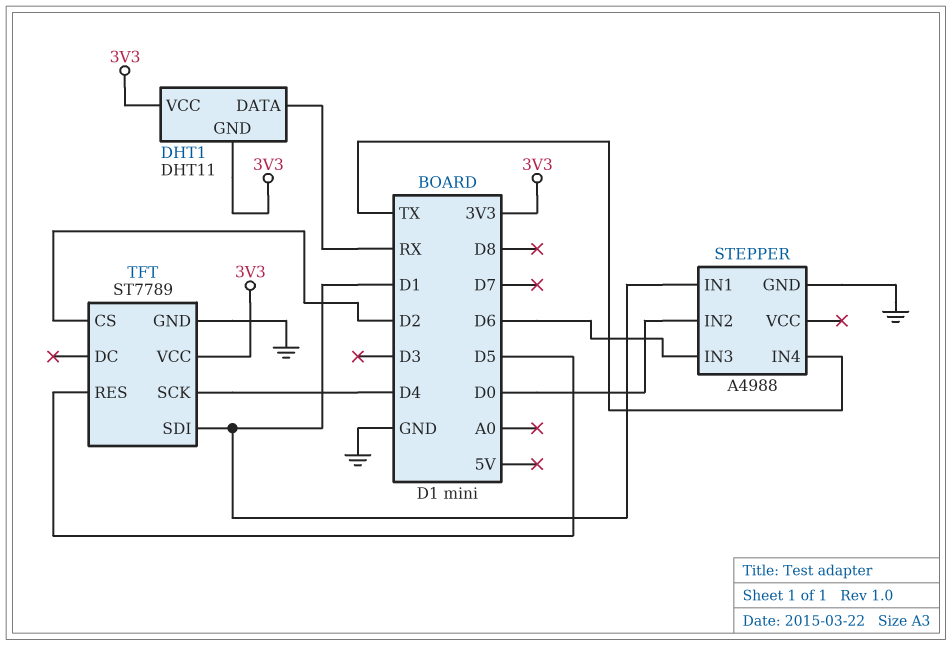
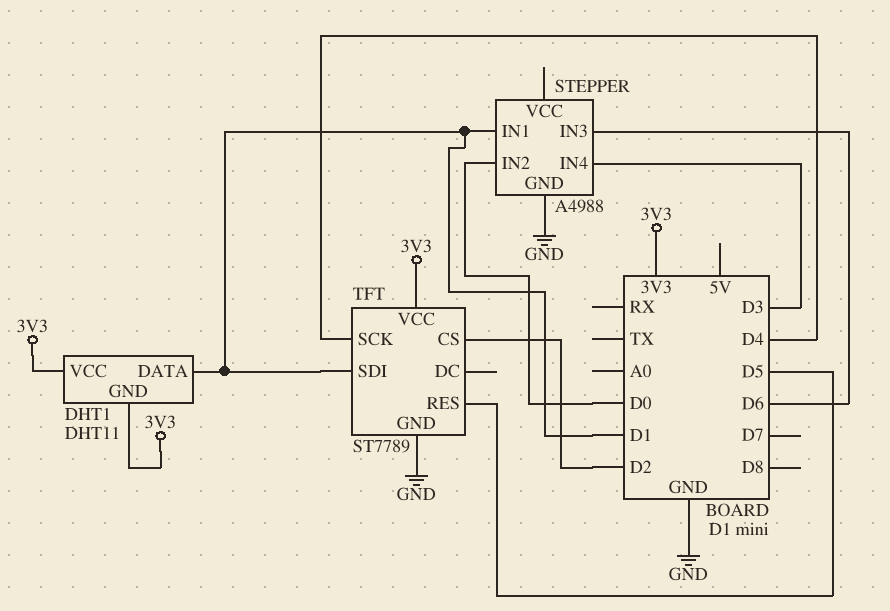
DHT1 pin DATA: RX -> D1
STEPPER pin IN4: TX -> D3

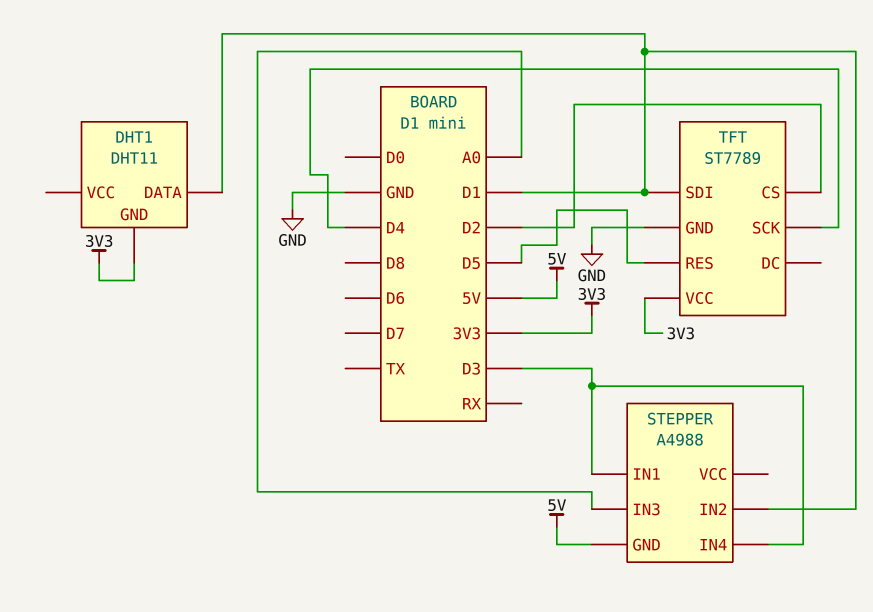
DHT1 pin VCC: 3V3 -> none
STEPPER pin GND: GND -> 5V
STEPPER pin IN1: D1 -> D3
STEPPER pin IN2: D0 -> D1
STEPPER pin IN3: D6 -> A0

